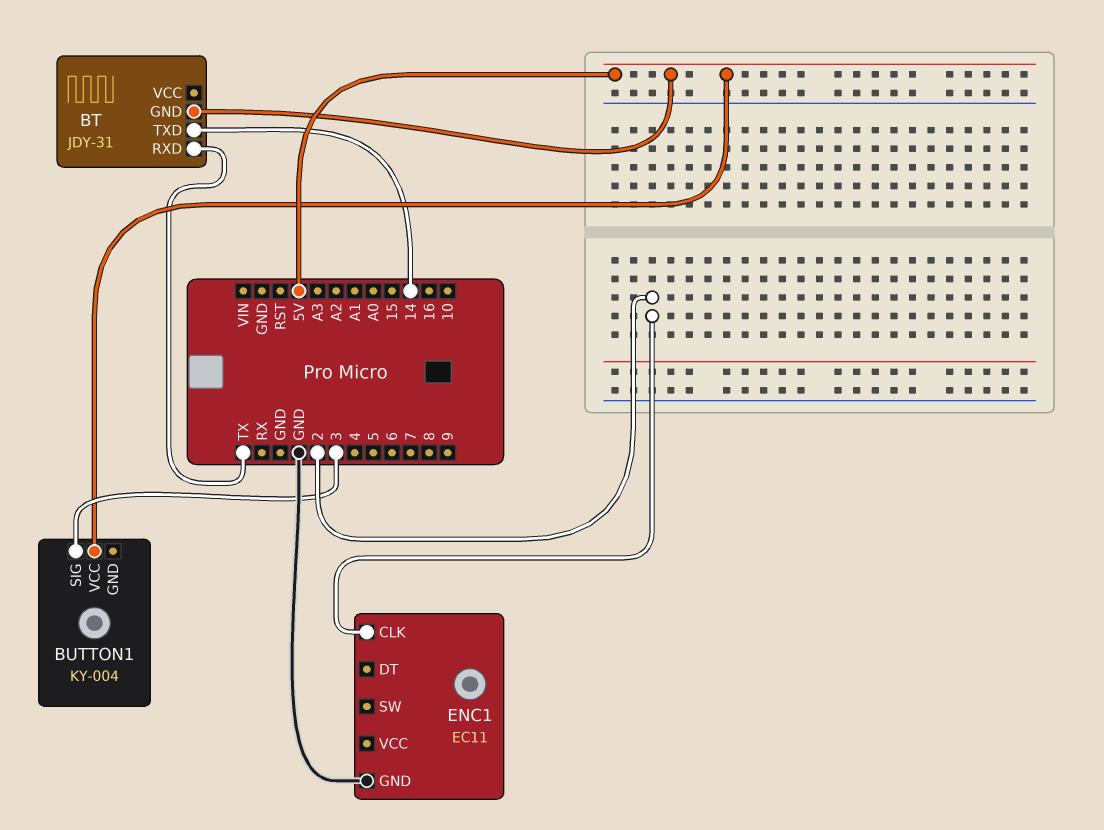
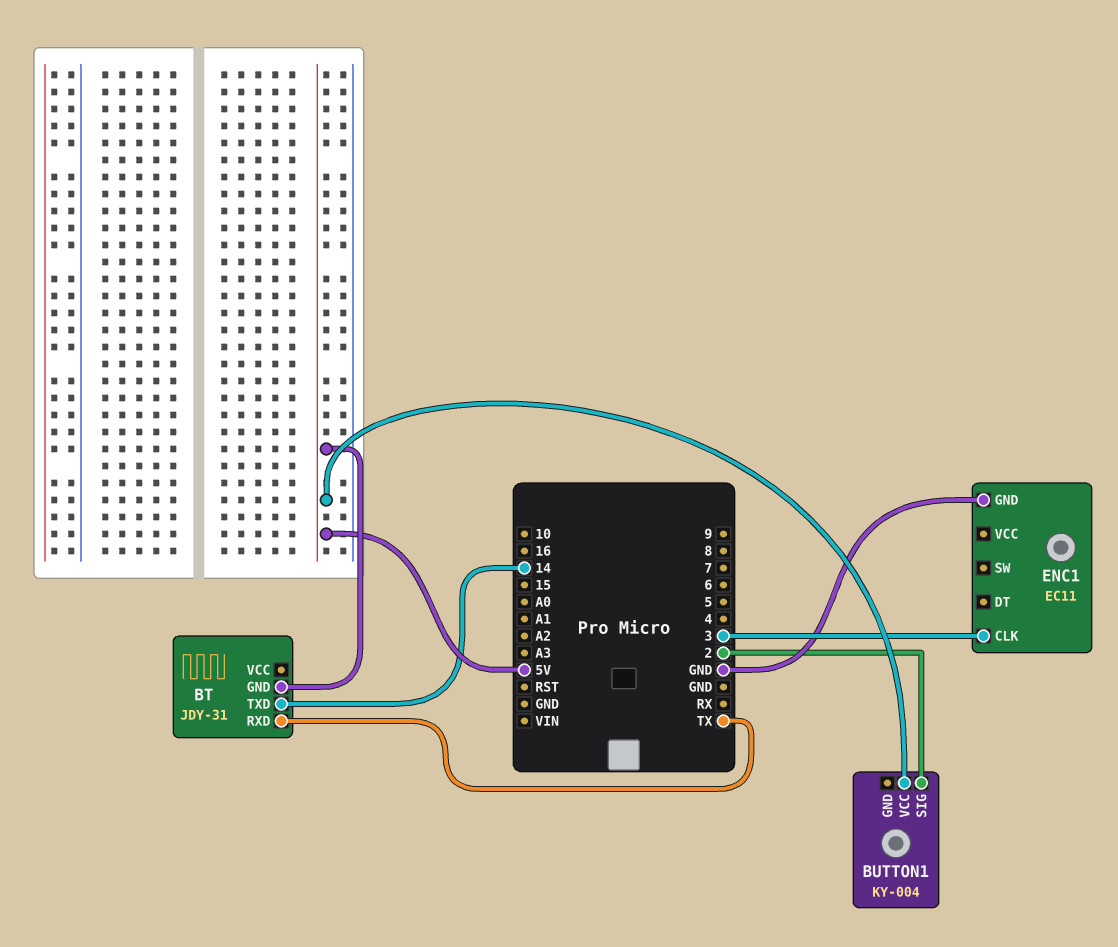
BUTTON1 pin SIG: 3 -> 2
ENC1 pin CLK: 2 -> 3

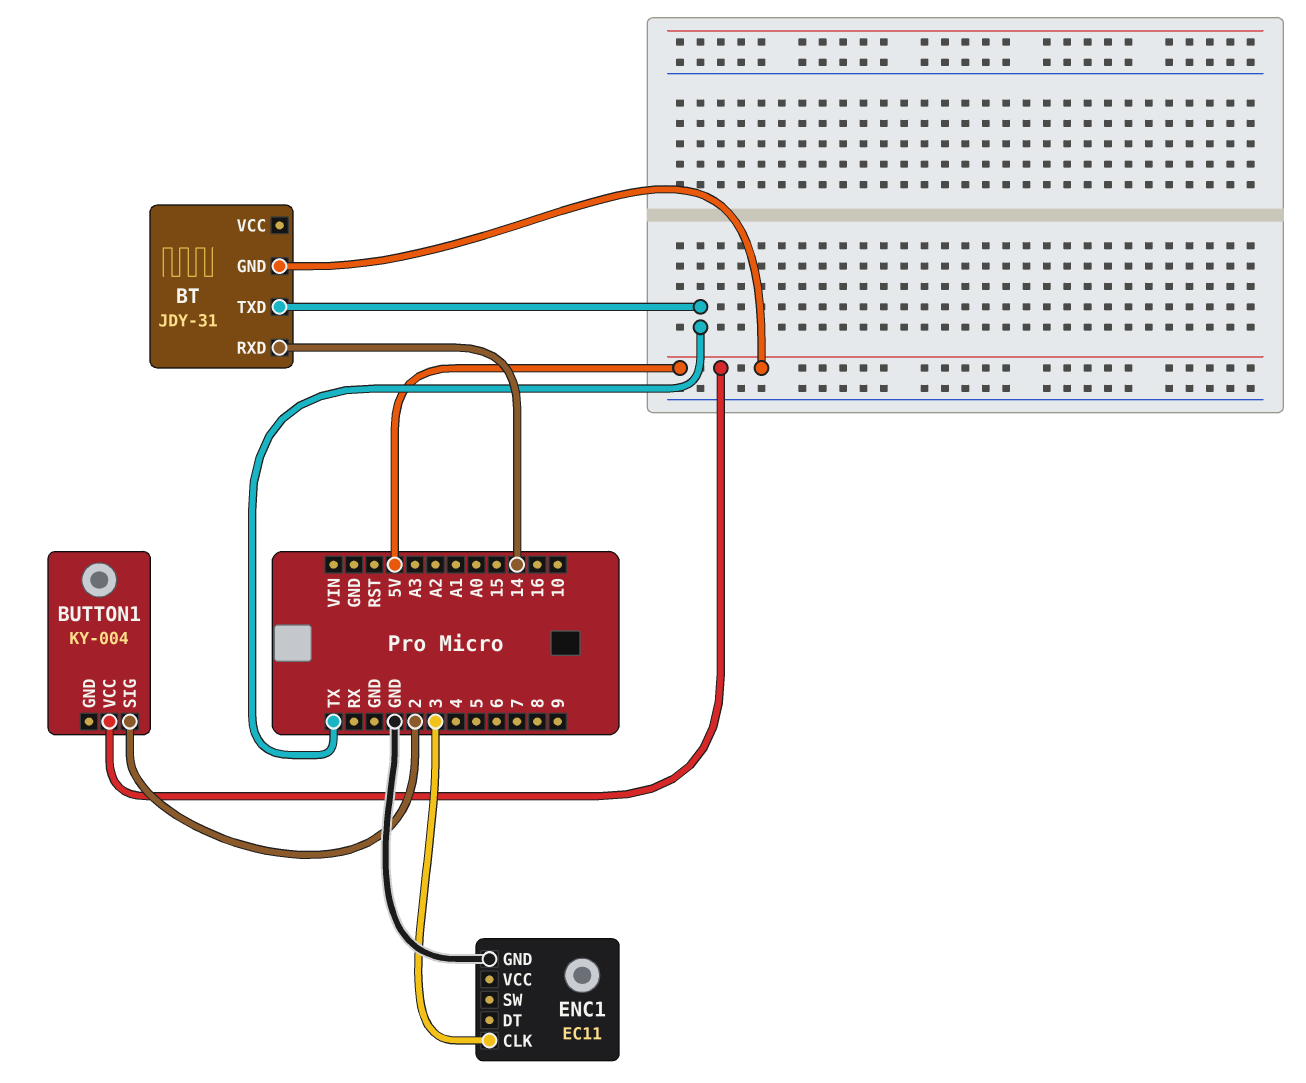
BT pin RXD: TX -> 14
BT pin TXD: 14 -> TX

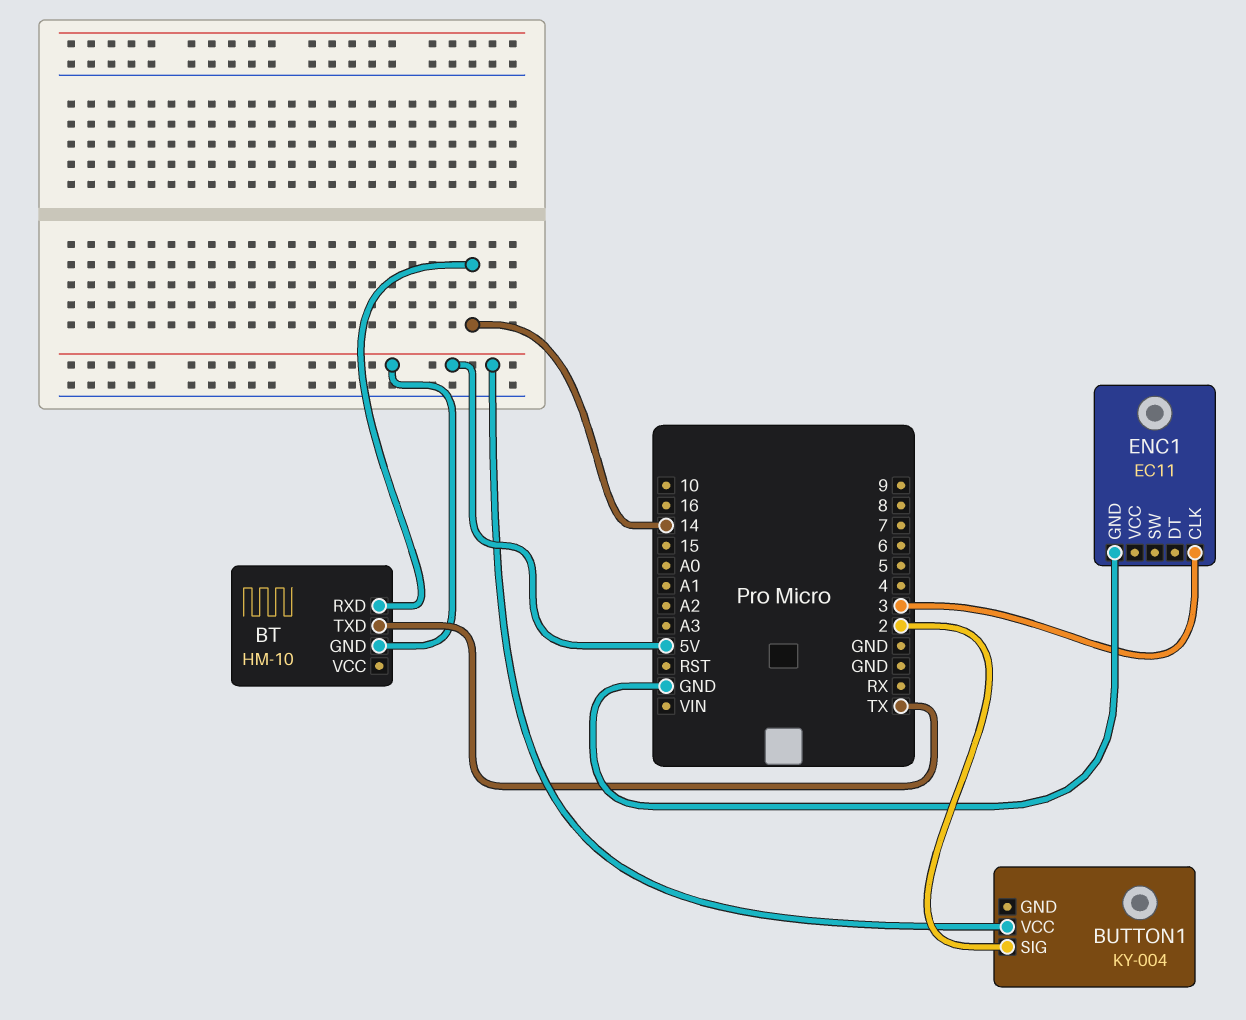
BT: JDY-31 -> HM-10

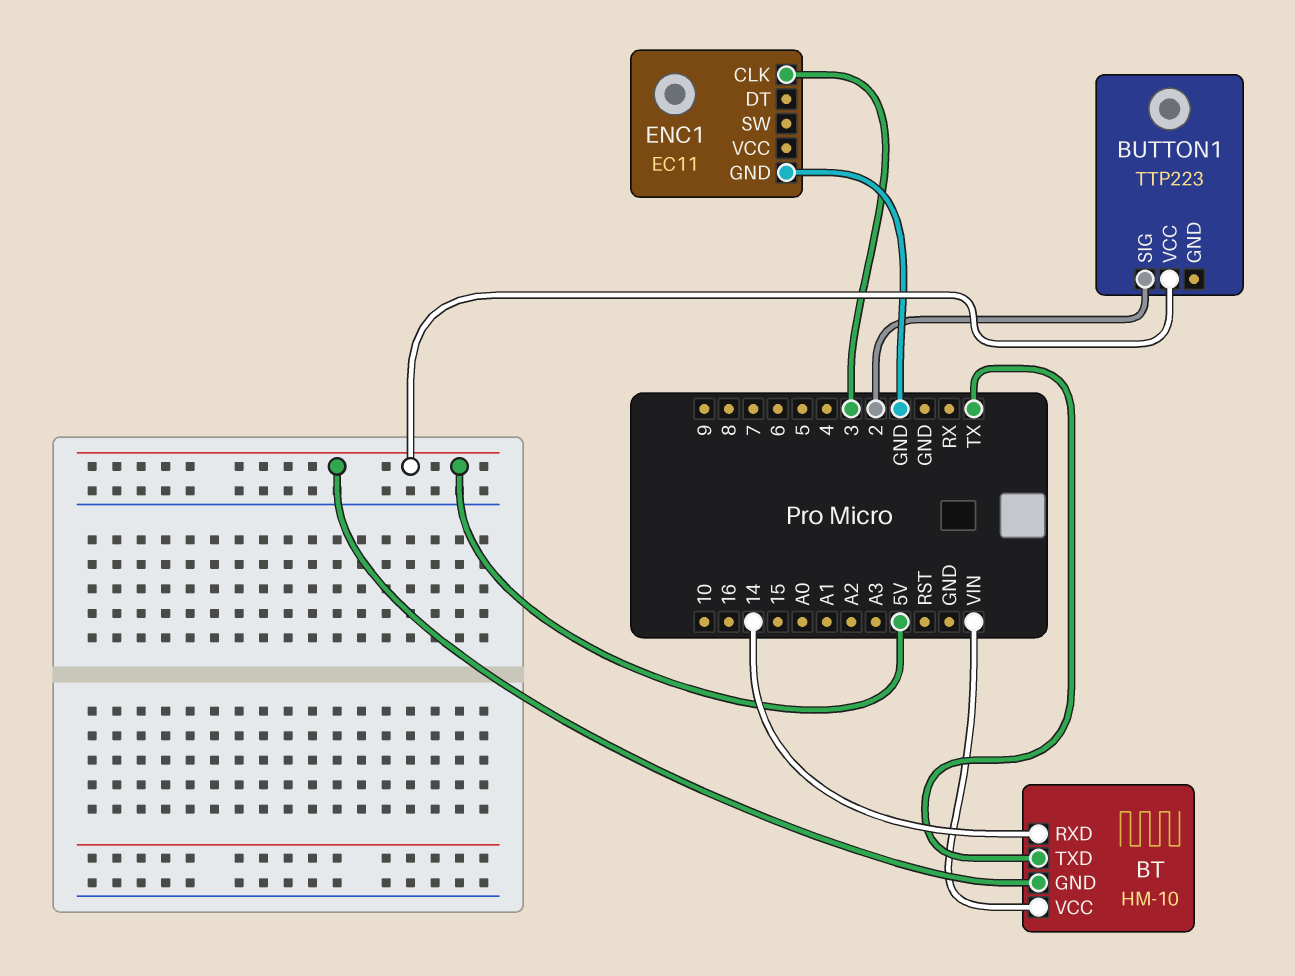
BT pin VCC: none -> VIN
BUTTON1: KY-004 -> TTP223

